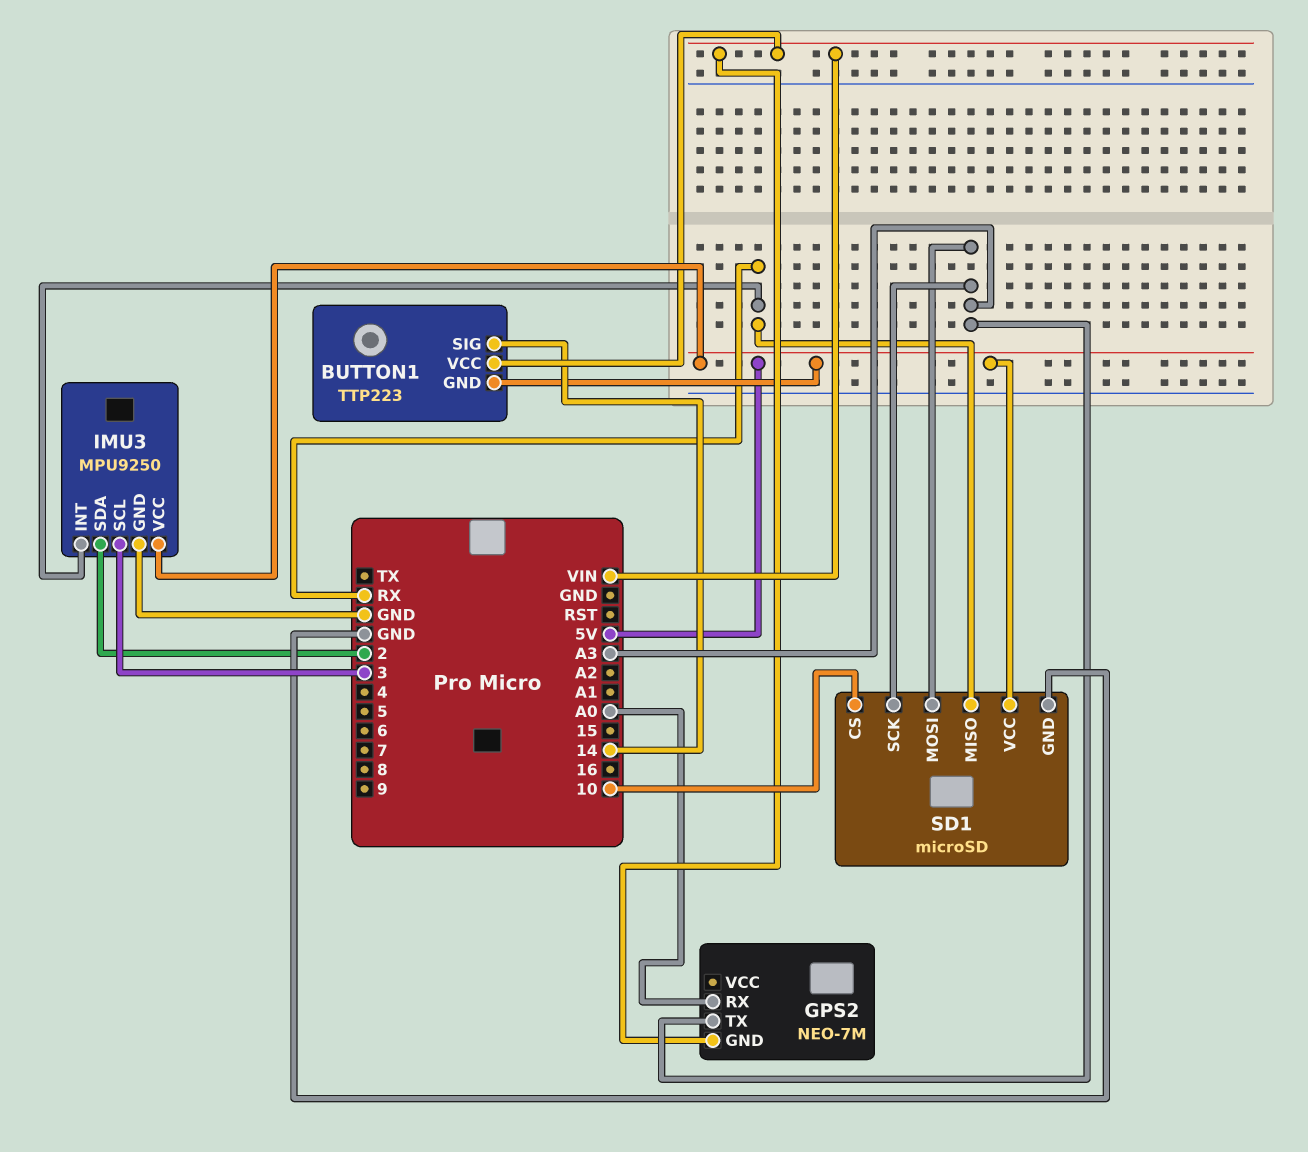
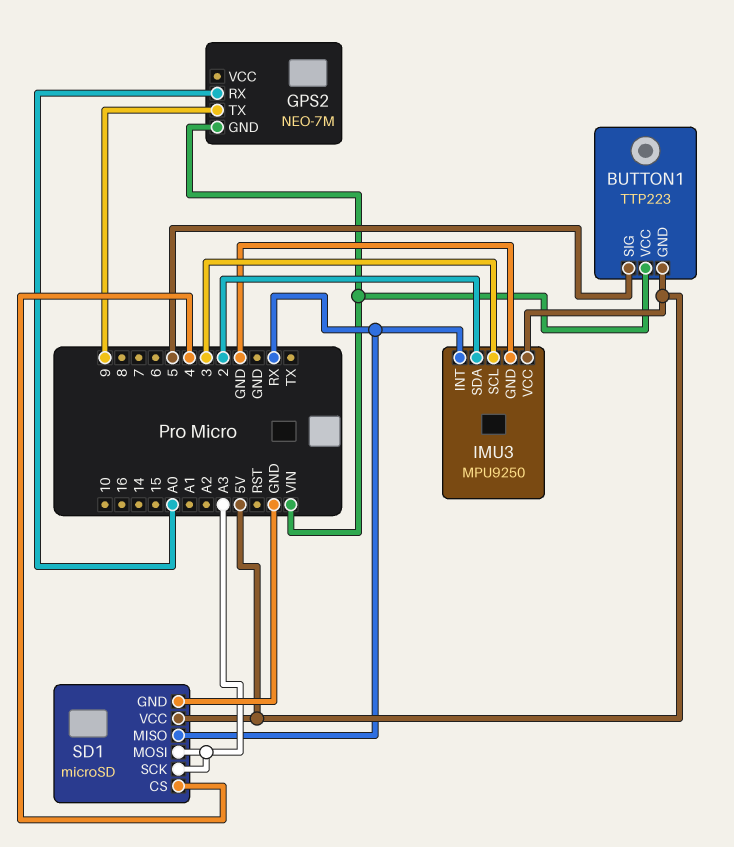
BUTTON1 pin SIG: 14 -> 5
GPS2 pin TX: A3 -> 9
SD1 pin CS: 10 -> 4

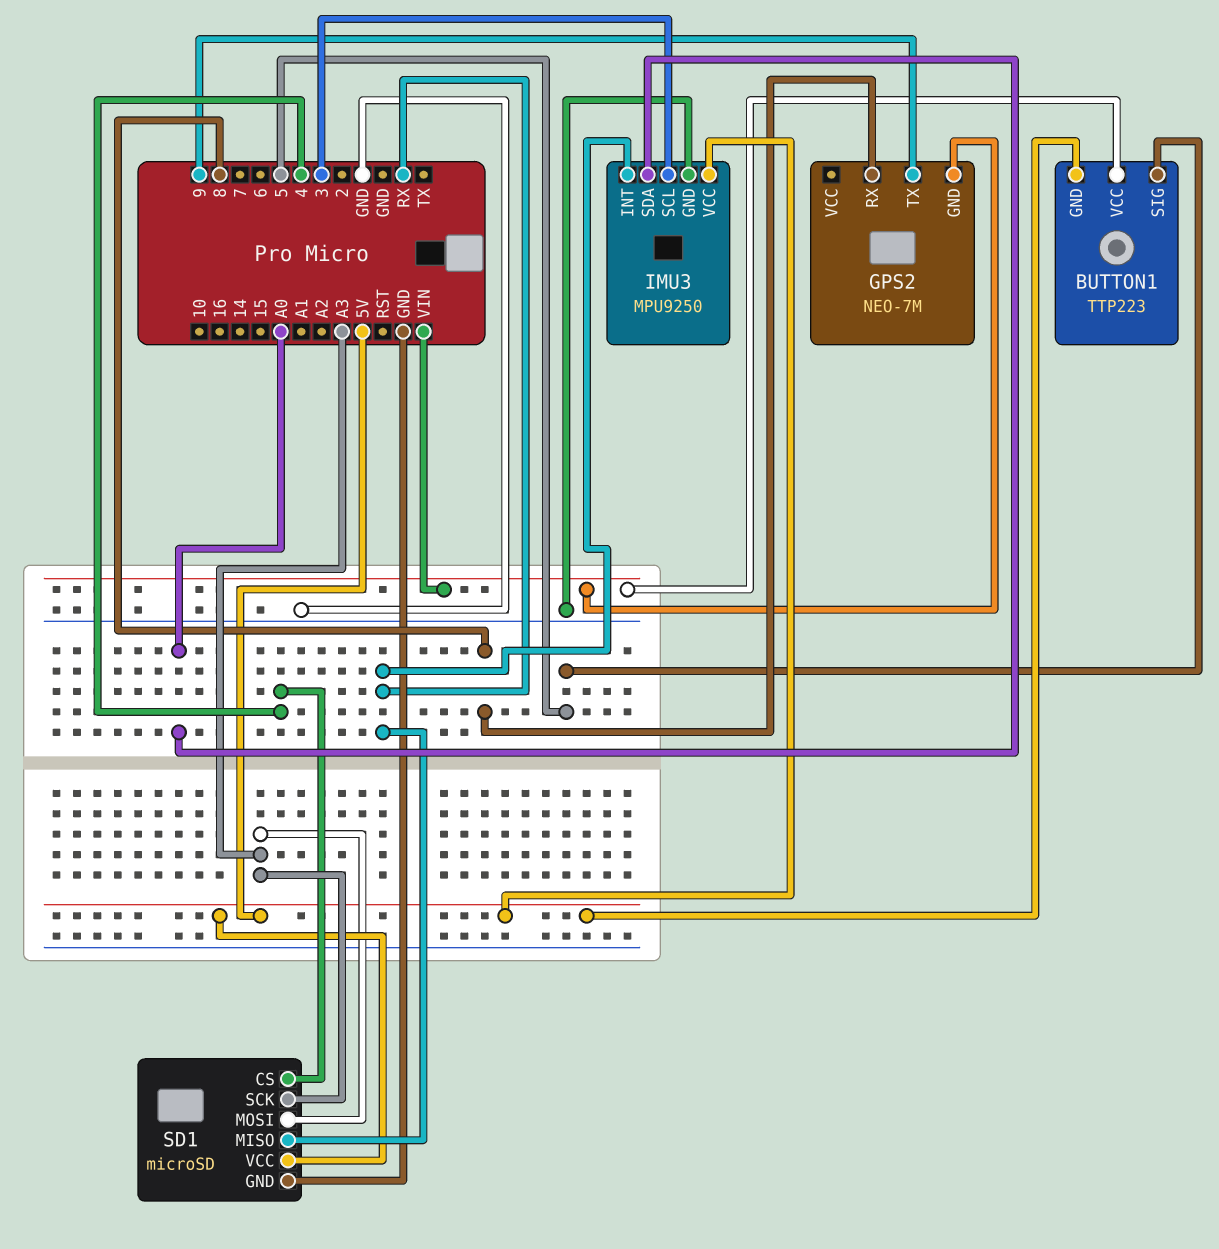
GPS2 pin RX: A0 -> 8
IMU3 pin SDA: 2 -> A0

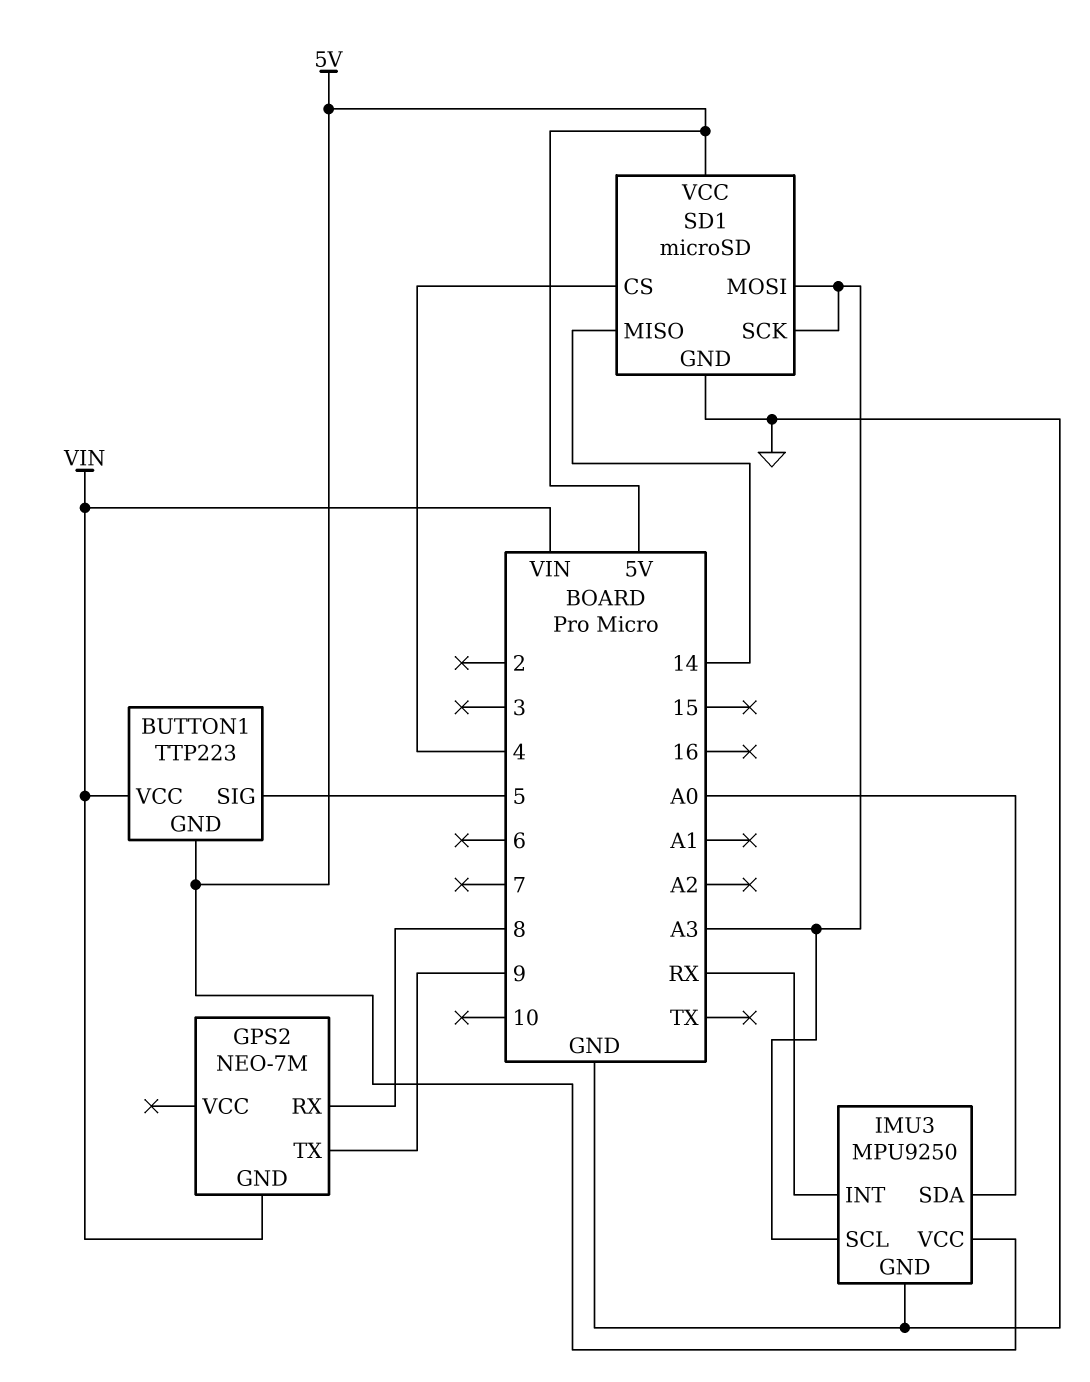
IMU3 pin SCL: 3 -> A3
SD1 pin MISO: RX -> 14

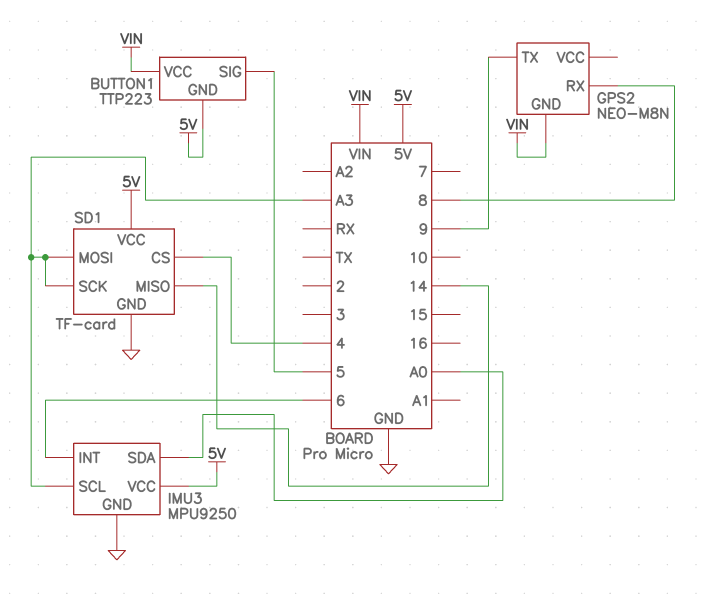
GPS2: NEO-7M -> NEO-M8N
IMU3 pin INT: RX -> 6
SD1: microSD -> TF-card

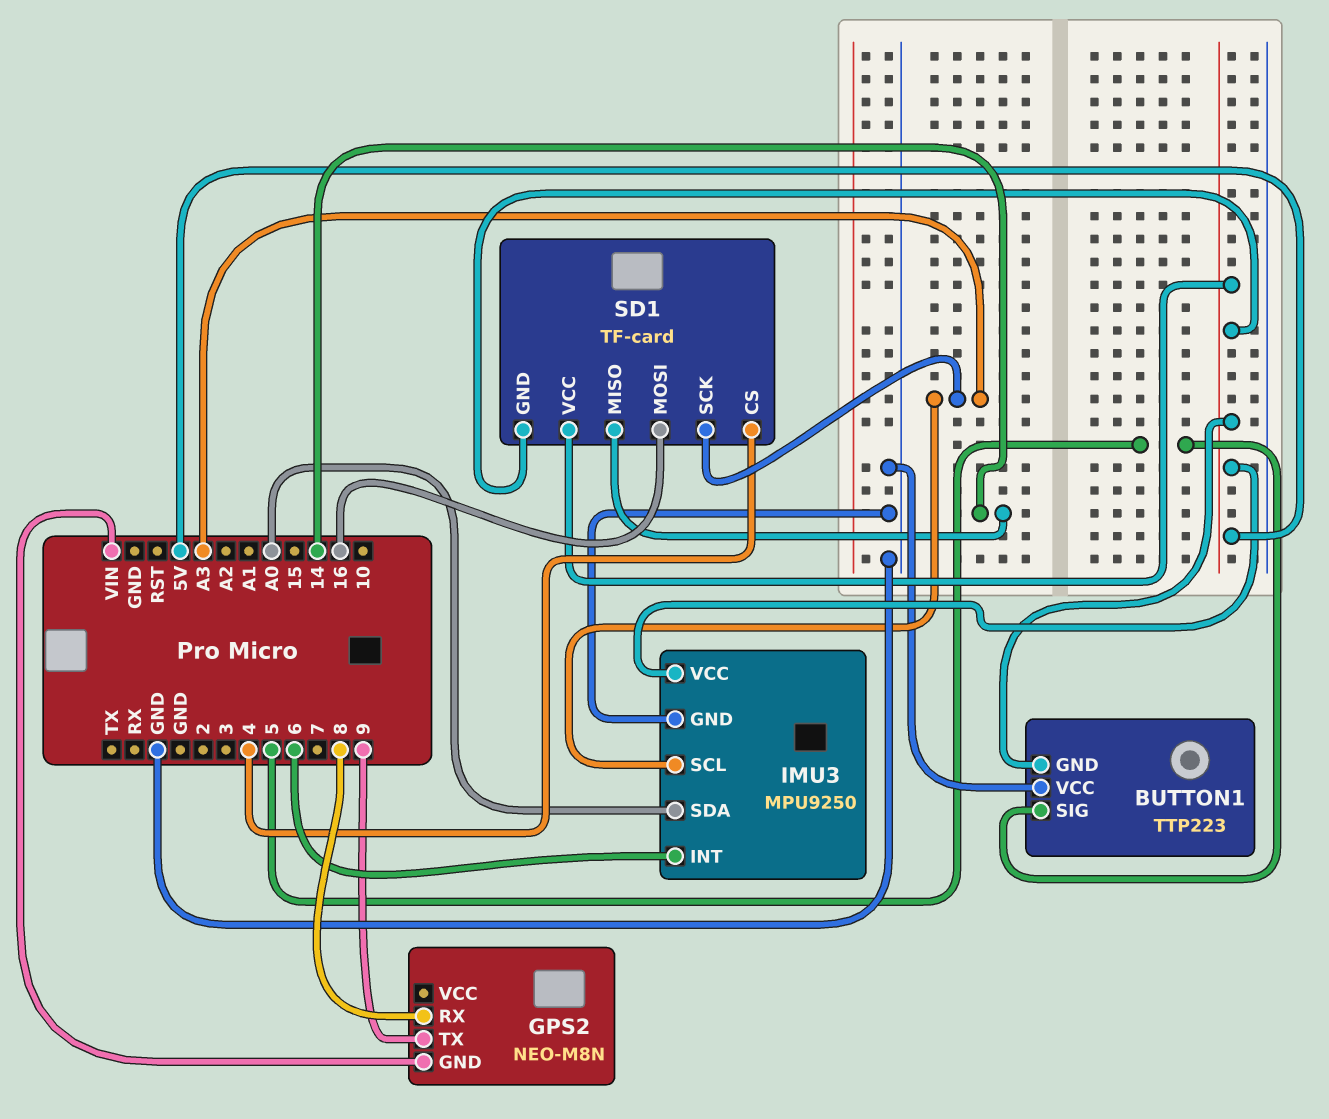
BUTTON1 pin VCC: VIN -> GND
SD1 pin GND: GND -> 5V
SD1 pin MOSI: A3 -> 16

